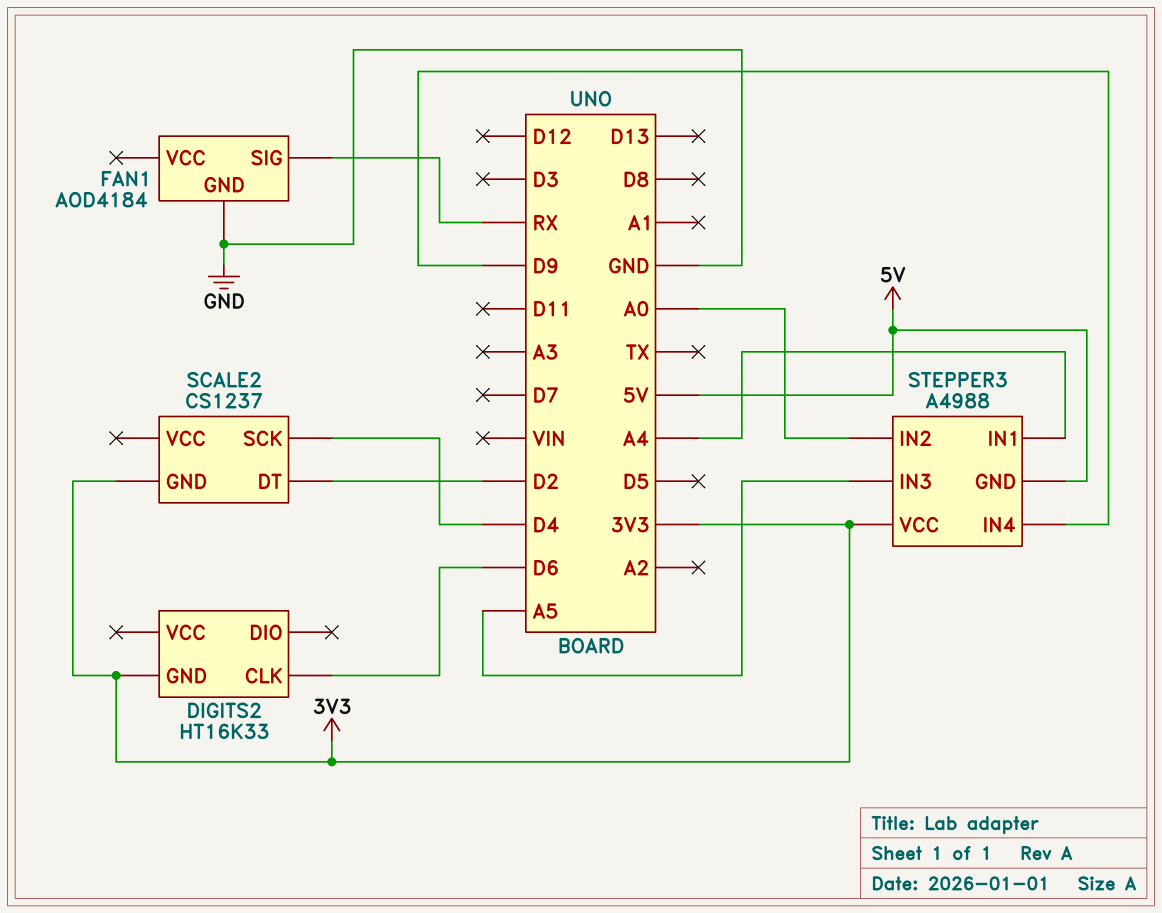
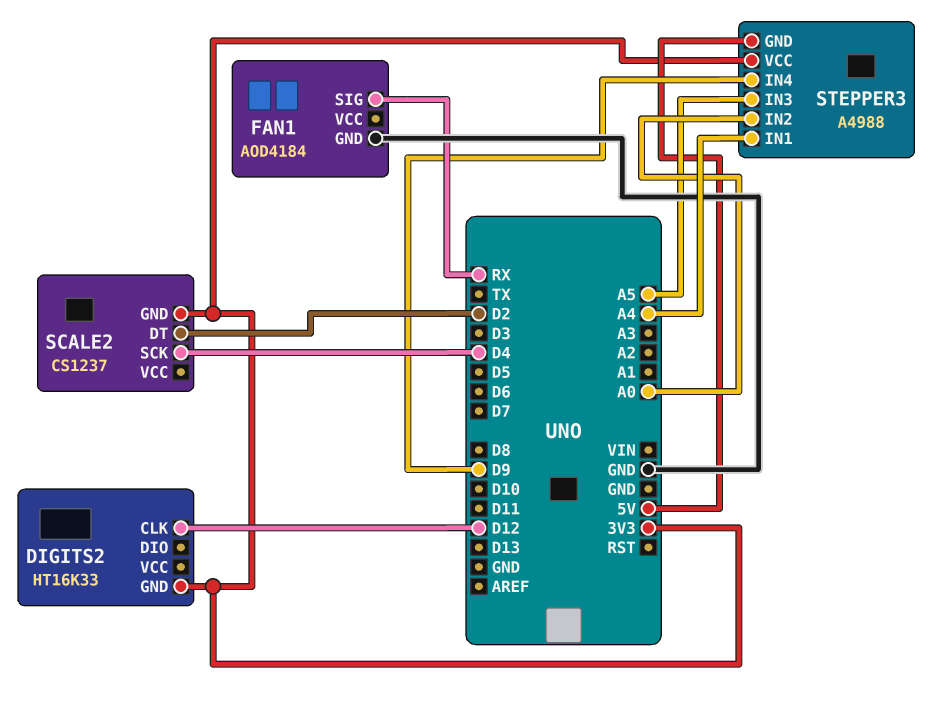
DIGITS2 pin CLK: D6 -> D12

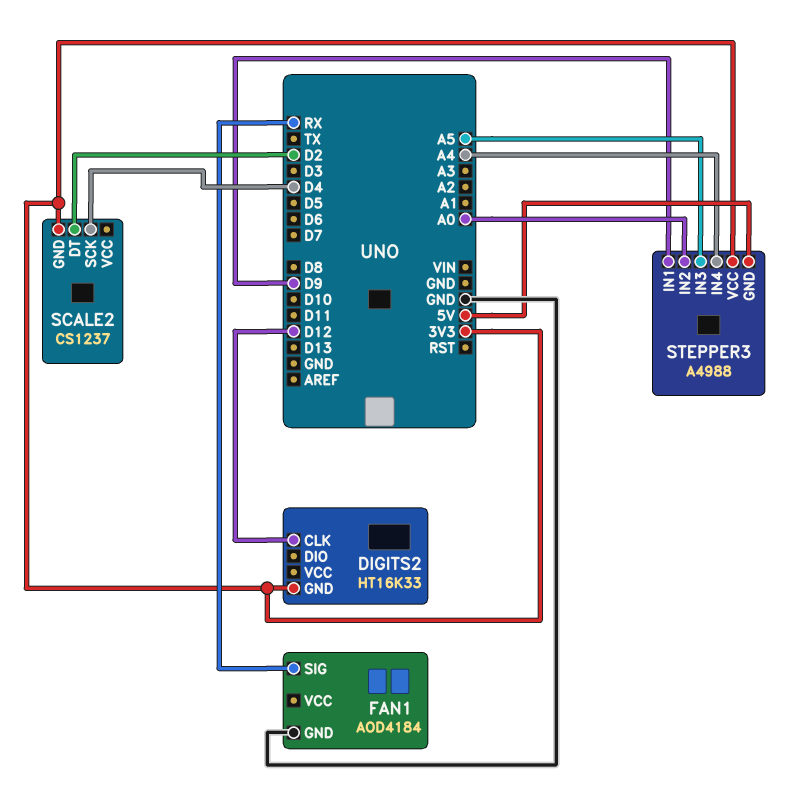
STEPPER3 pin IN1: A4 -> D9
STEPPER3 pin IN4: D9 -> A4

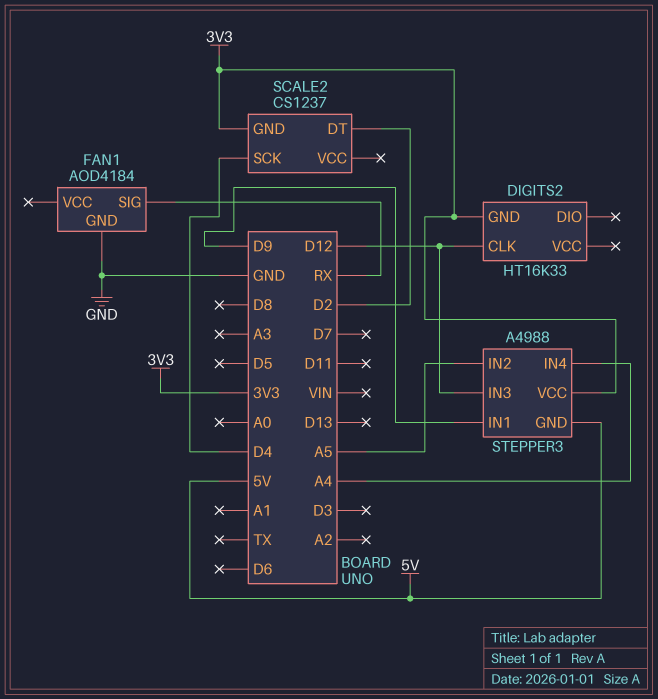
STEPPER3 pin IN2: A0 -> A5
STEPPER3 pin IN3: A5 -> D12

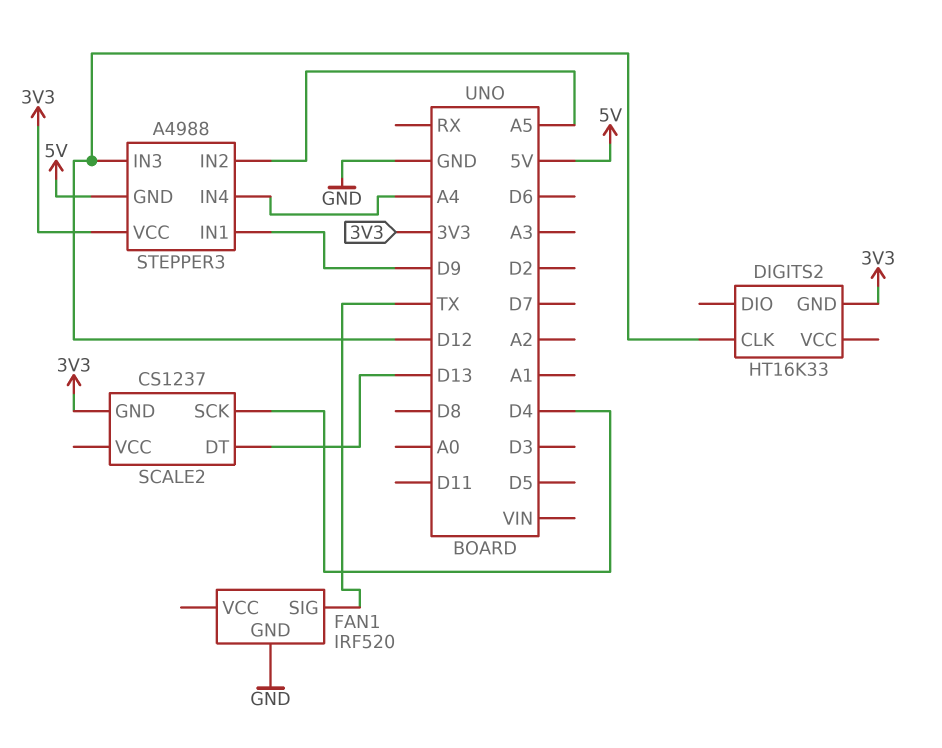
FAN1: AOD4184 -> IRF520
FAN1 pin SIG: RX -> TX
SCALE2 pin DT: D2 -> D13

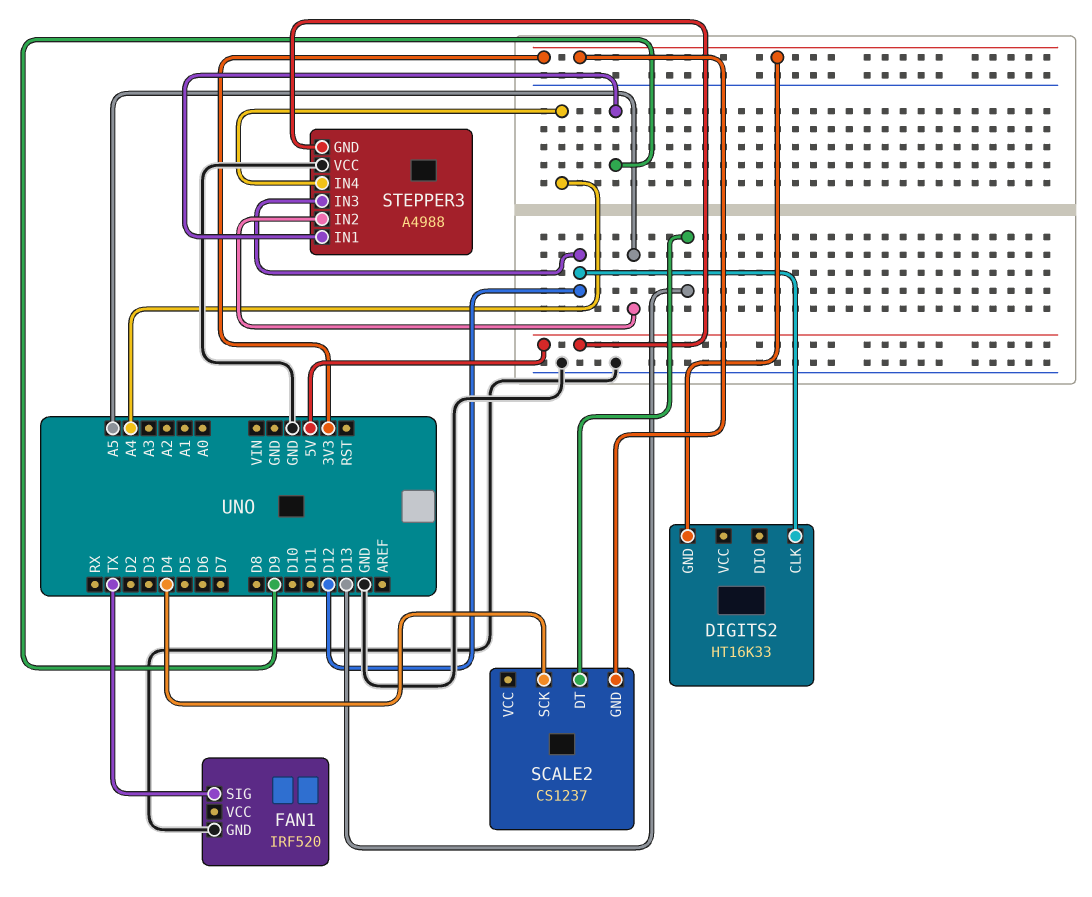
STEPPER3 pin VCC: 3V3 -> GND

